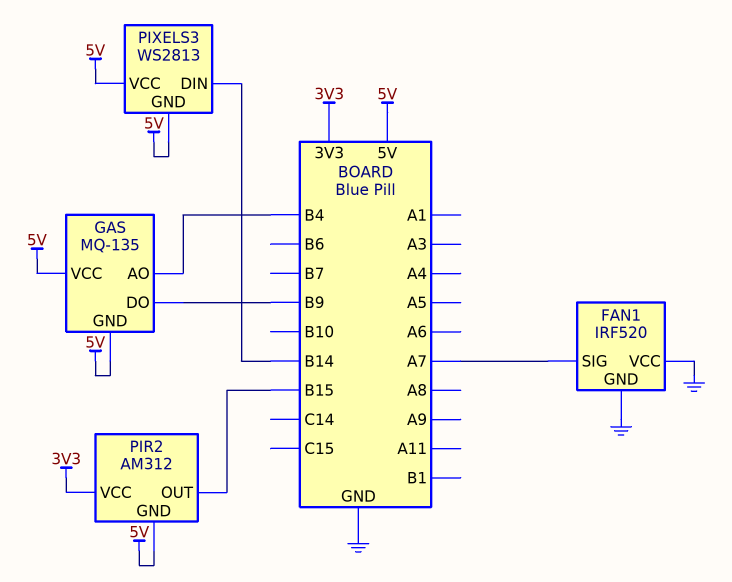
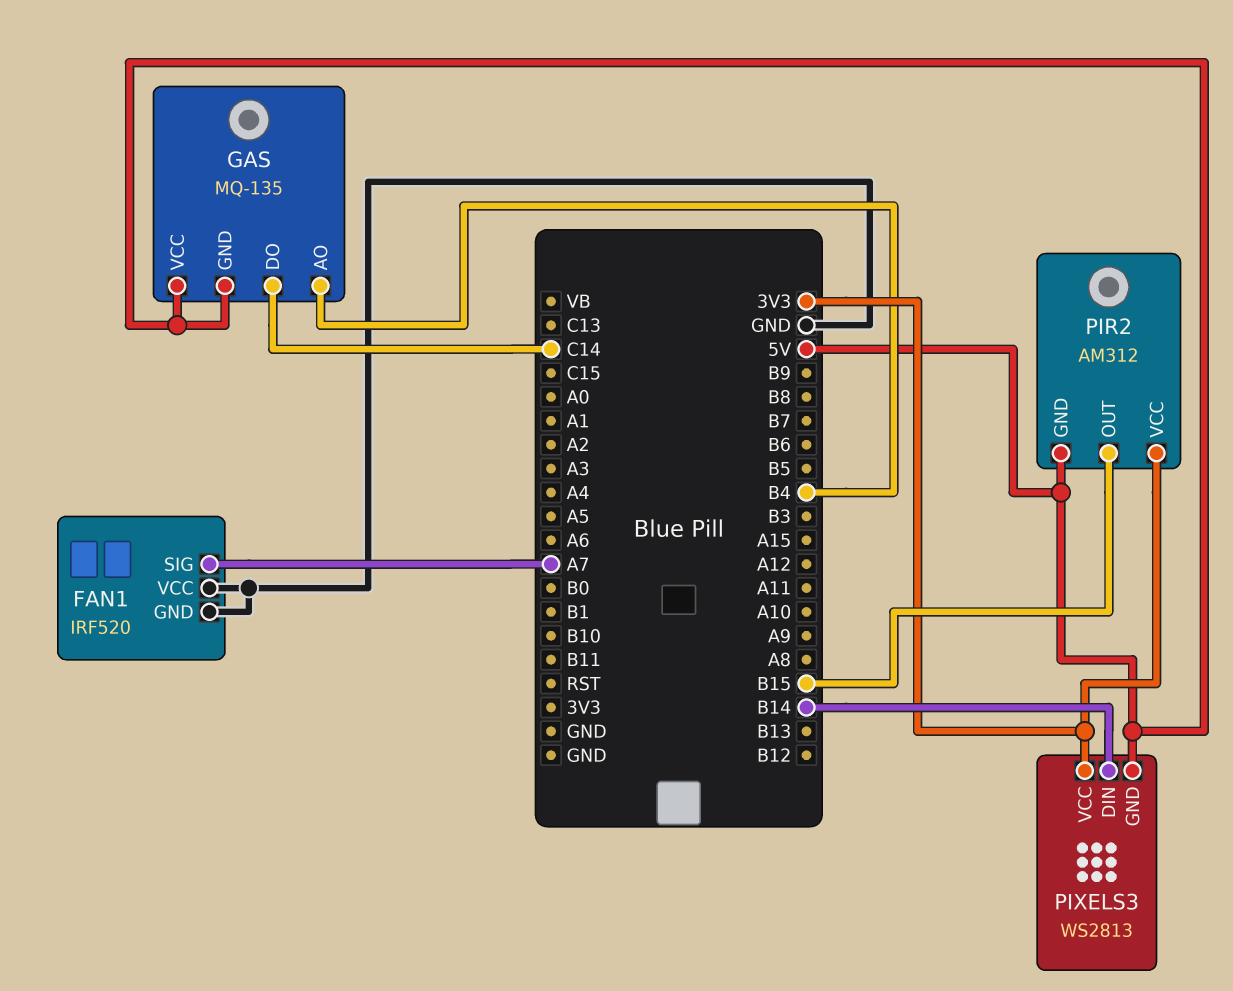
GAS pin DO: B9 -> C14
PIXELS3 pin VCC: 5V -> 3V3

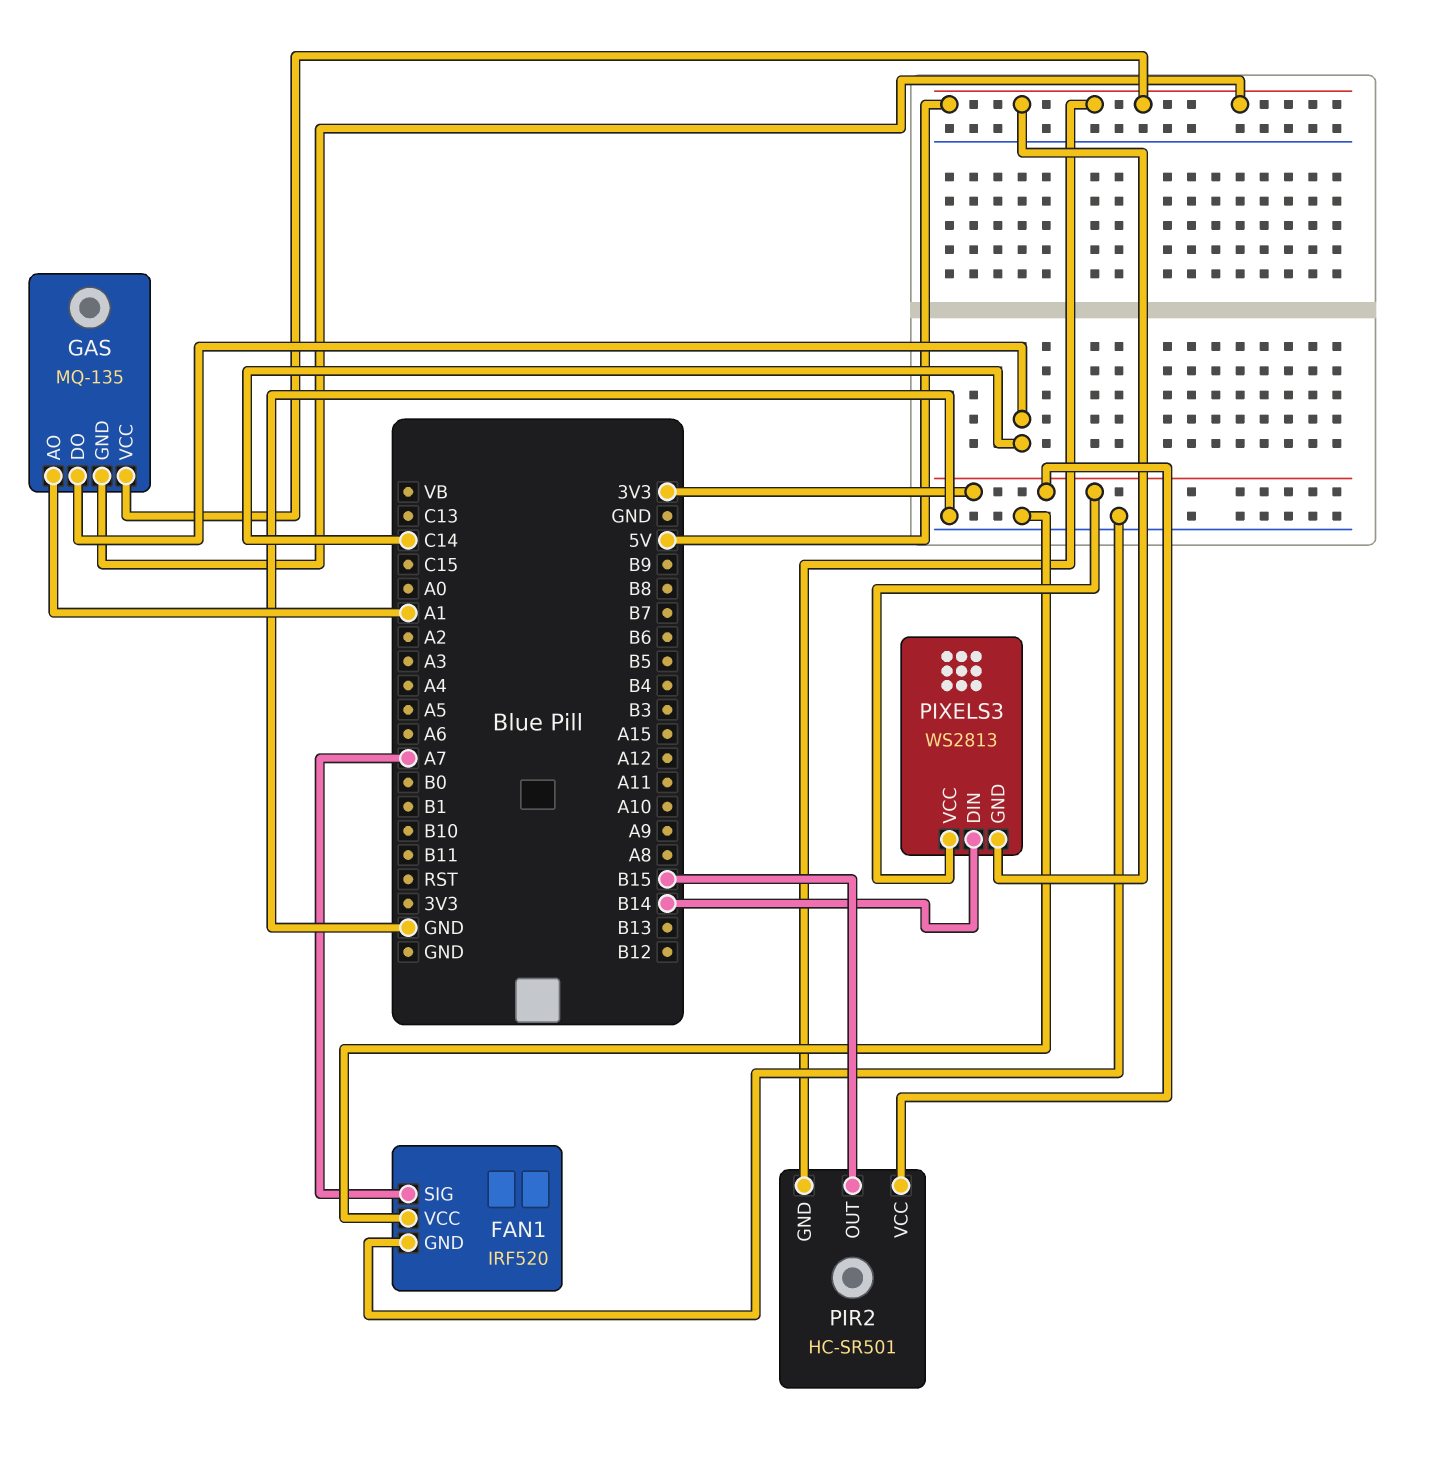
GAS pin AO: B4 -> A1
PIR2: AM312 -> HC-SR501

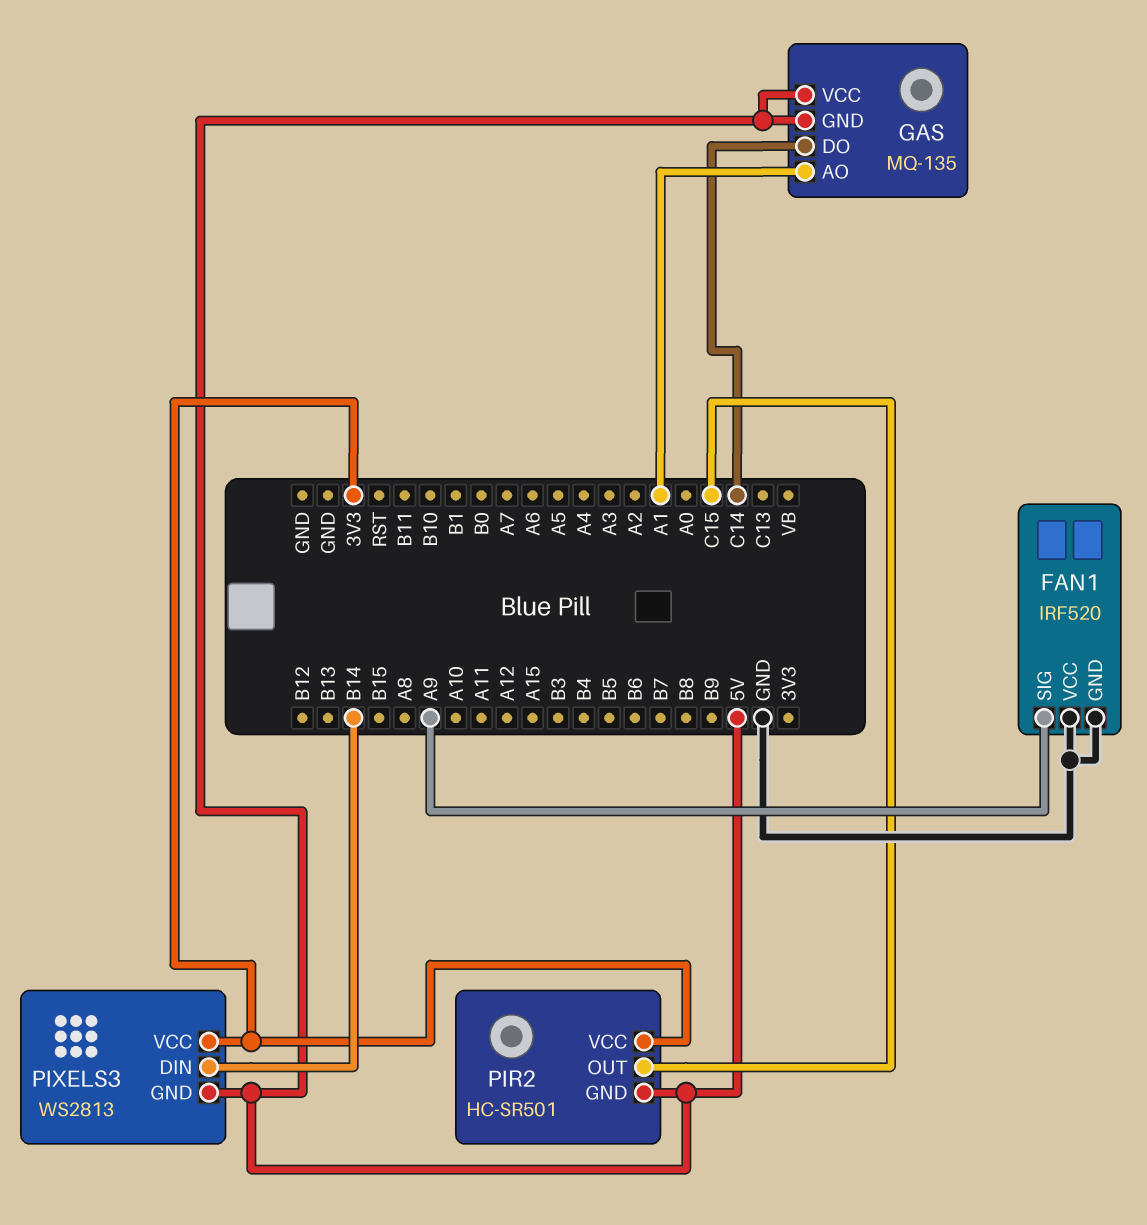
FAN1 pin SIG: A7 -> A9
PIR2 pin OUT: B15 -> C15

